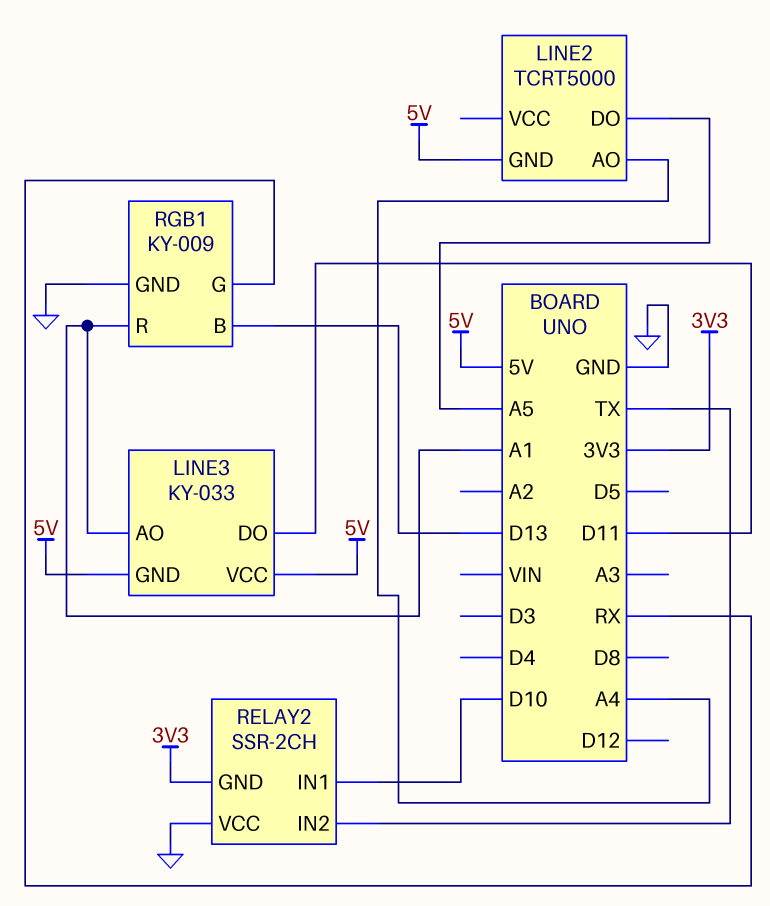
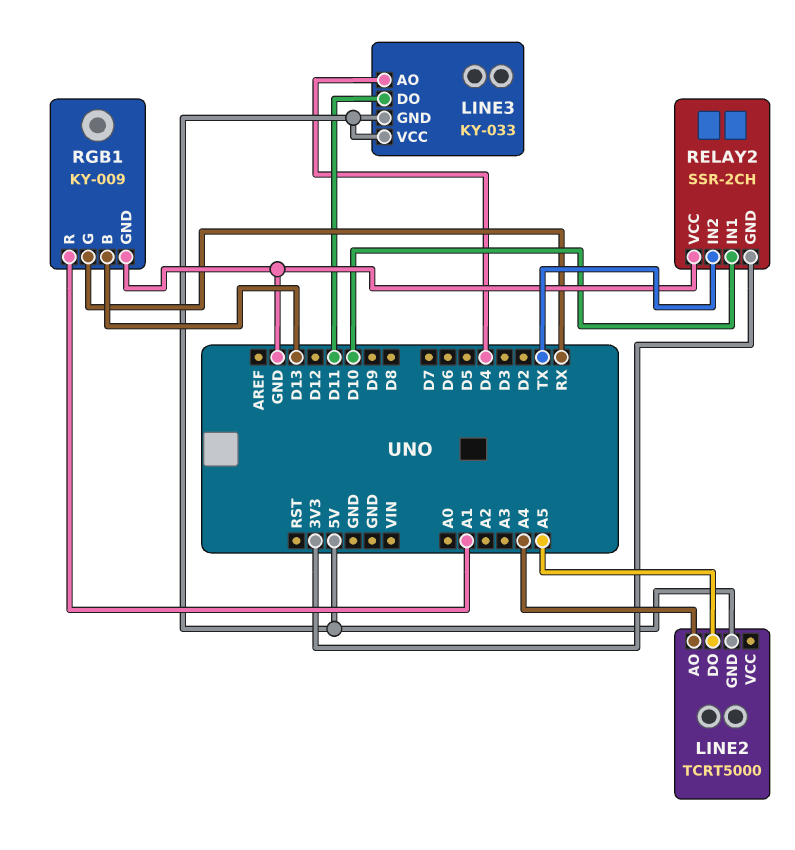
LINE3 pin AO: A1 -> D4

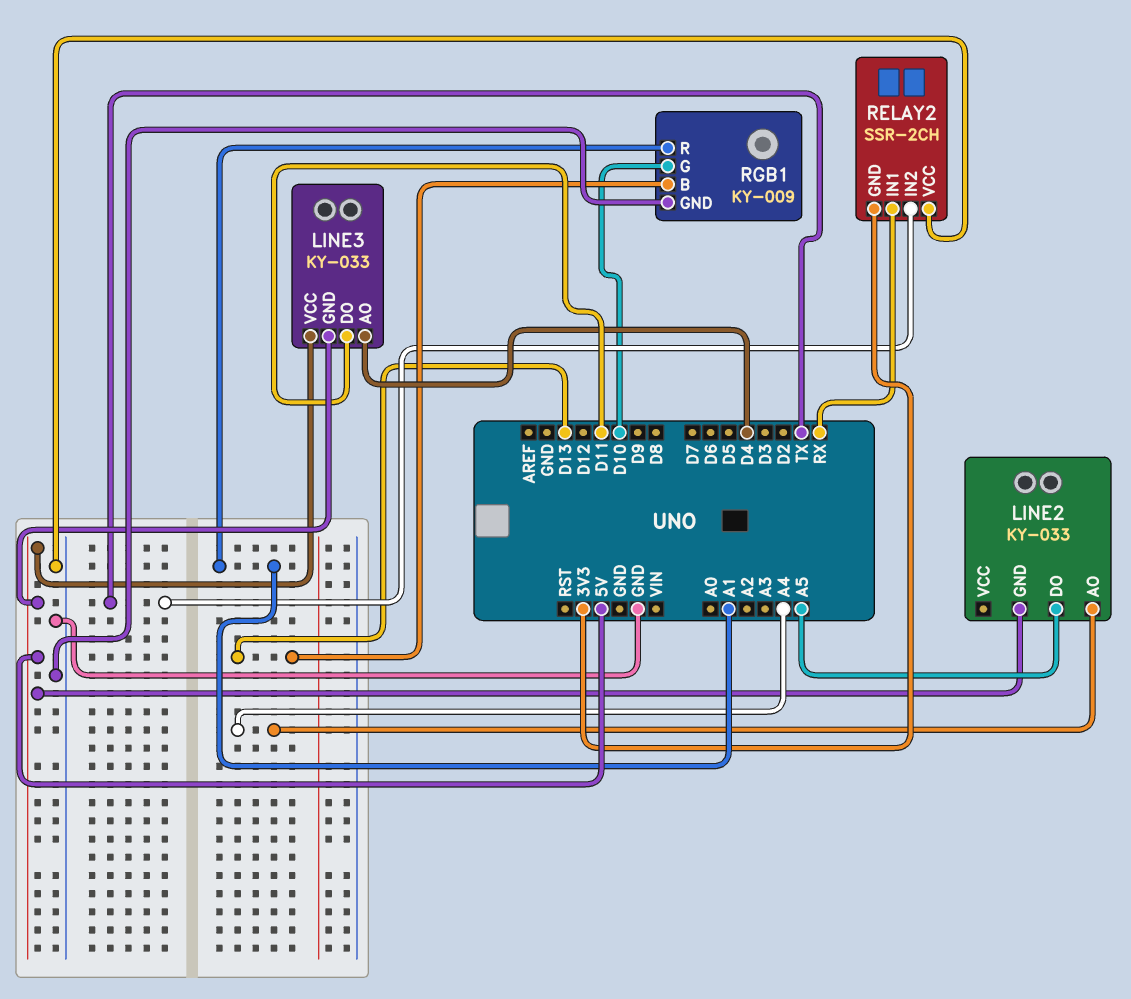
LINE2: TCRT5000 -> KY-033
RELAY2 pin IN1: D10 -> RX
RGB1 pin G: RX -> D10

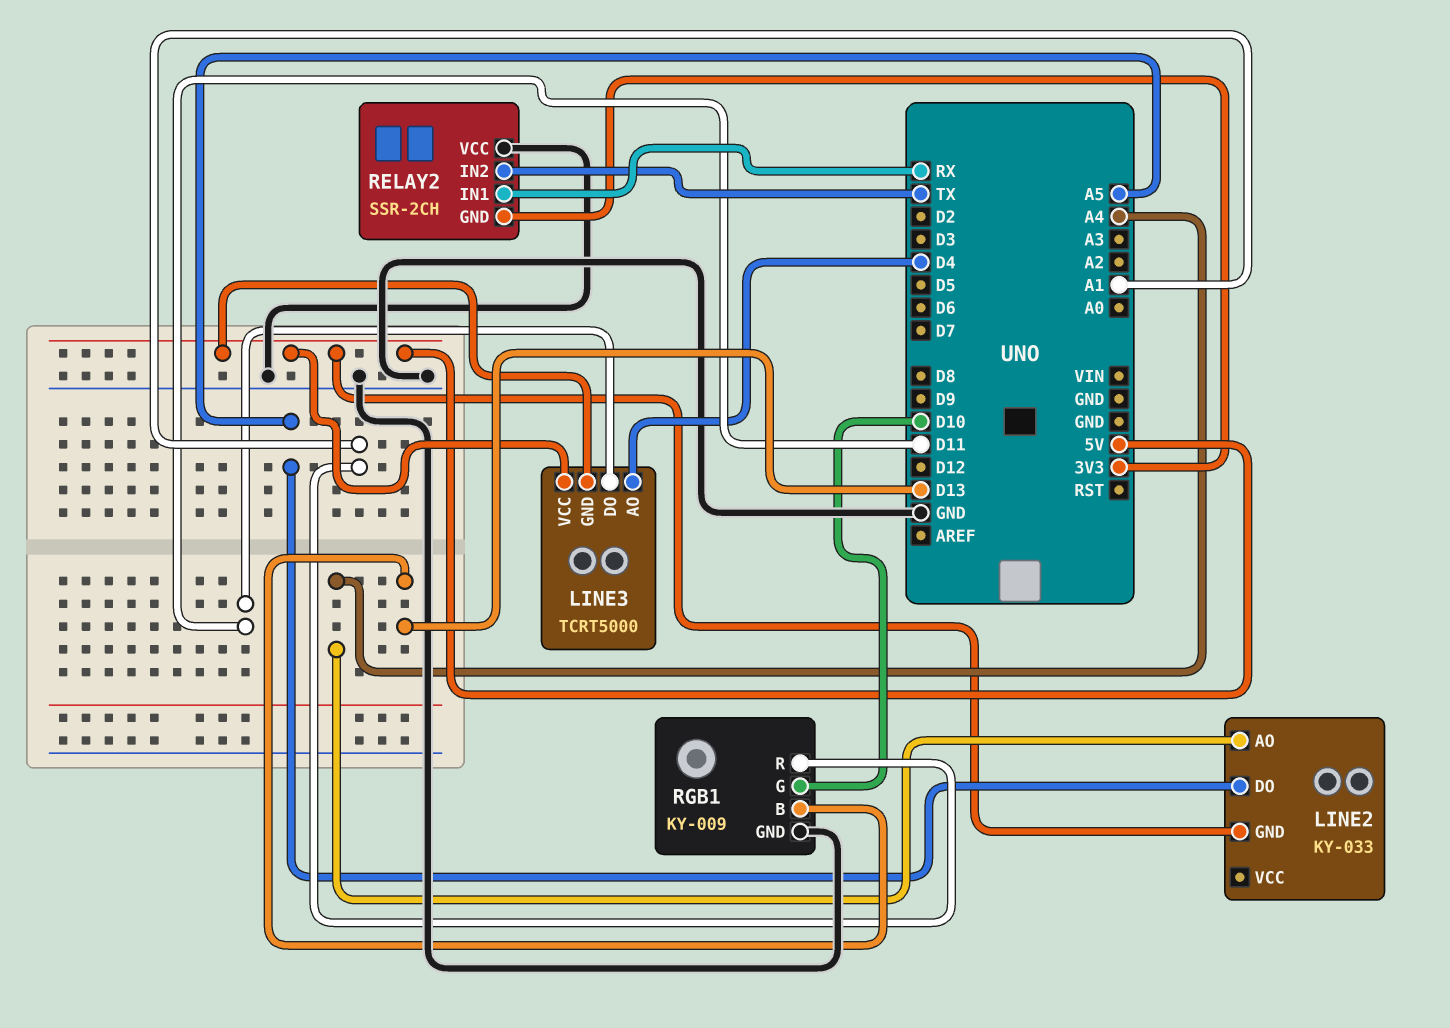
LINE3: KY-033 -> TCRT5000

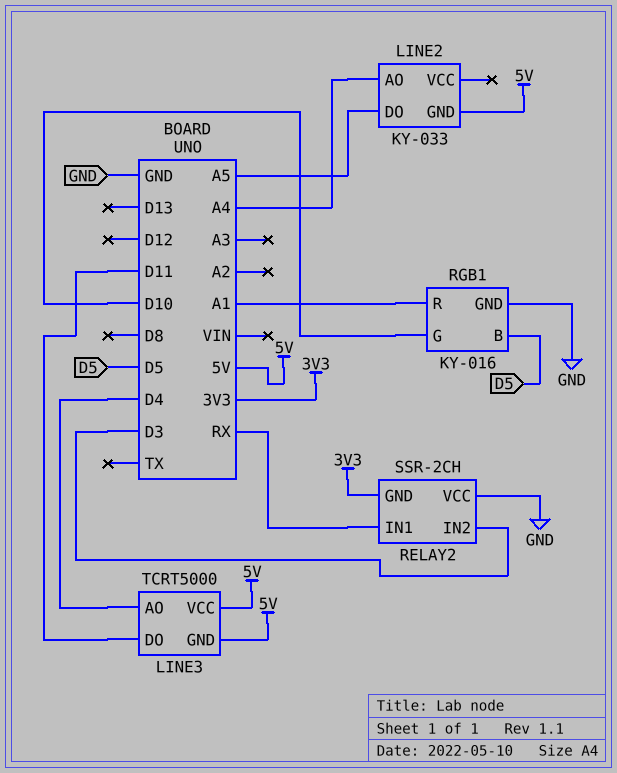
RELAY2 pin IN2: TX -> D3
RGB1: KY-009 -> KY-016
RGB1 pin B: D13 -> D5

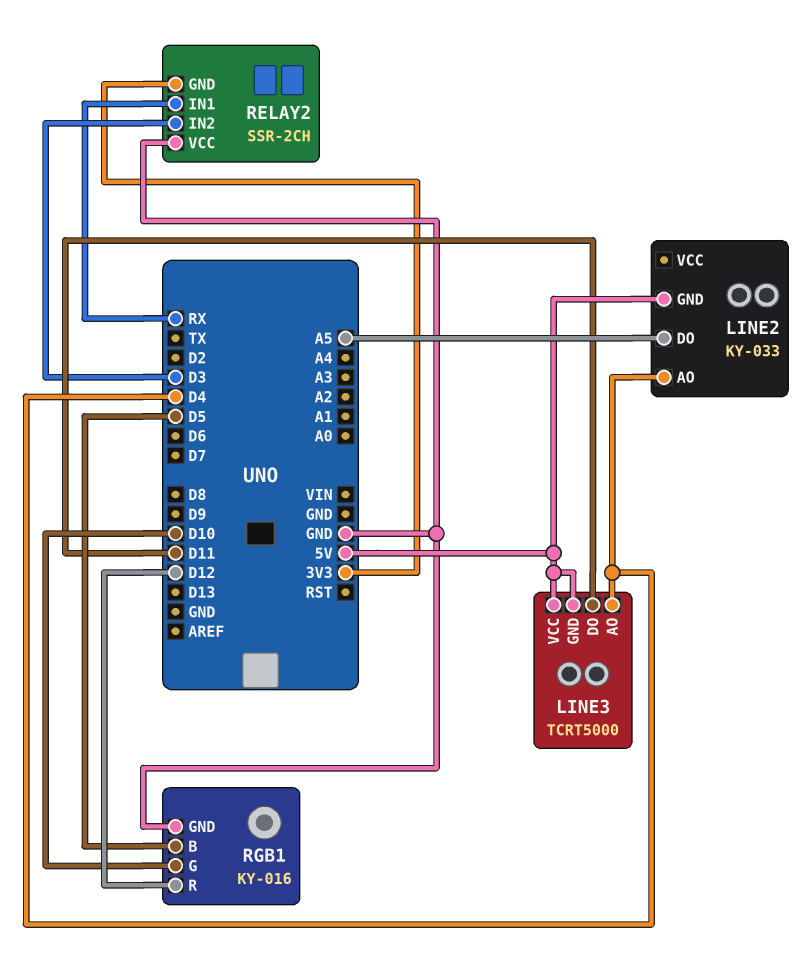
LINE2 pin AO: A4 -> D4
RGB1 pin R: A1 -> D12

